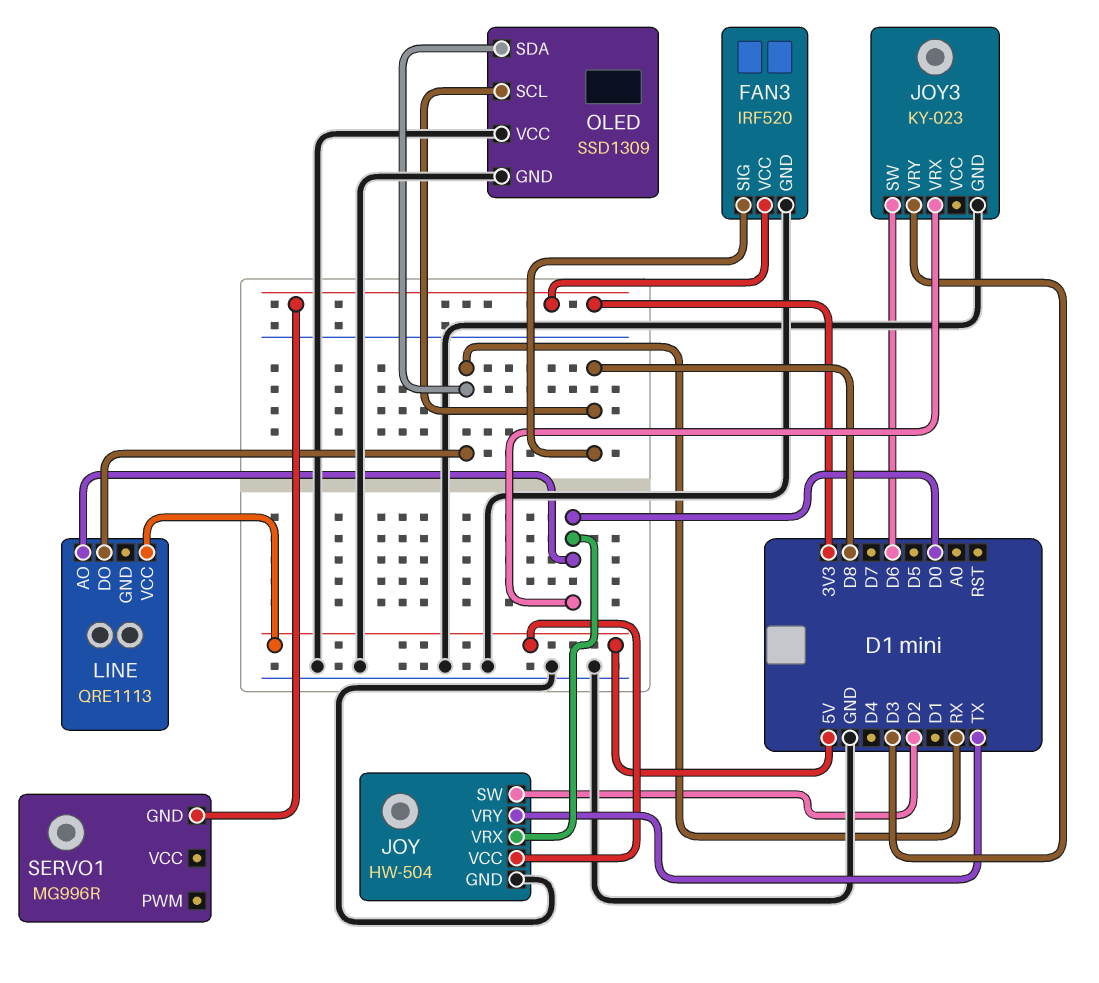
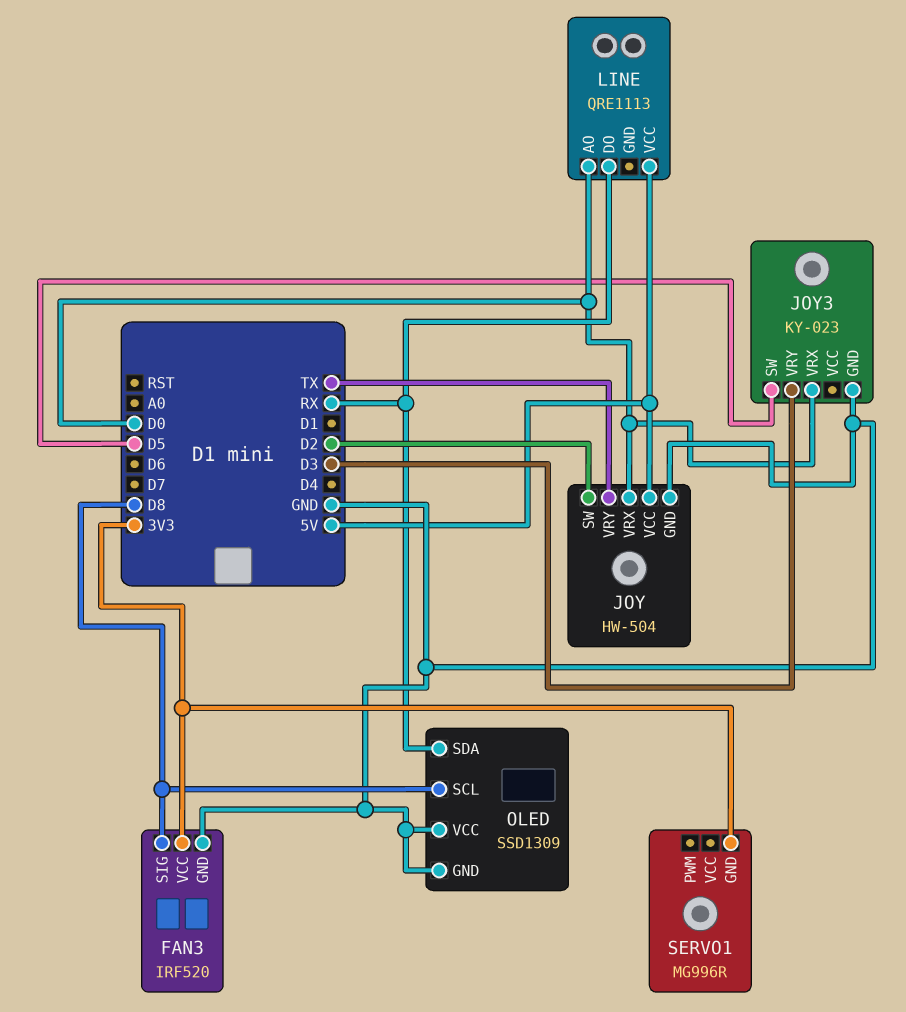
JOY3 pin SW: D6 -> D5

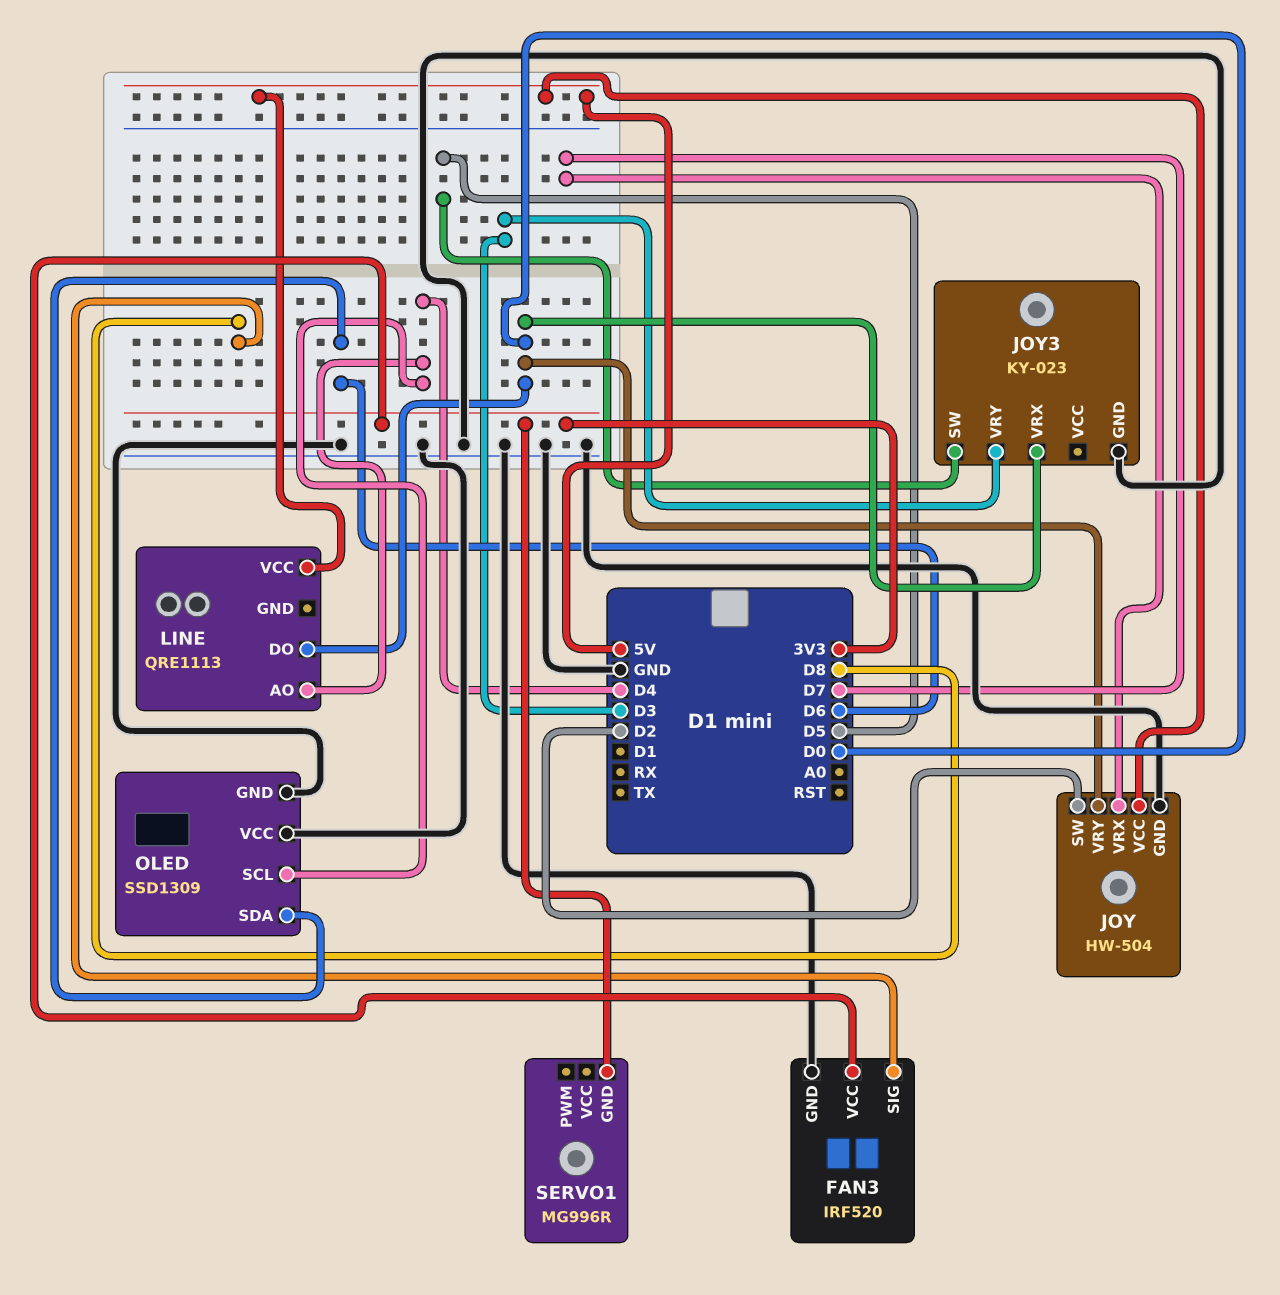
JOY pin VRX: D0 -> D7
JOY pin VRY: TX -> D0
LINE pin AO: D0 -> D4
LINE pin DO: RX -> D0
OLED pin SCL: D8 -> D4
OLED pin SDA: RX -> D6

